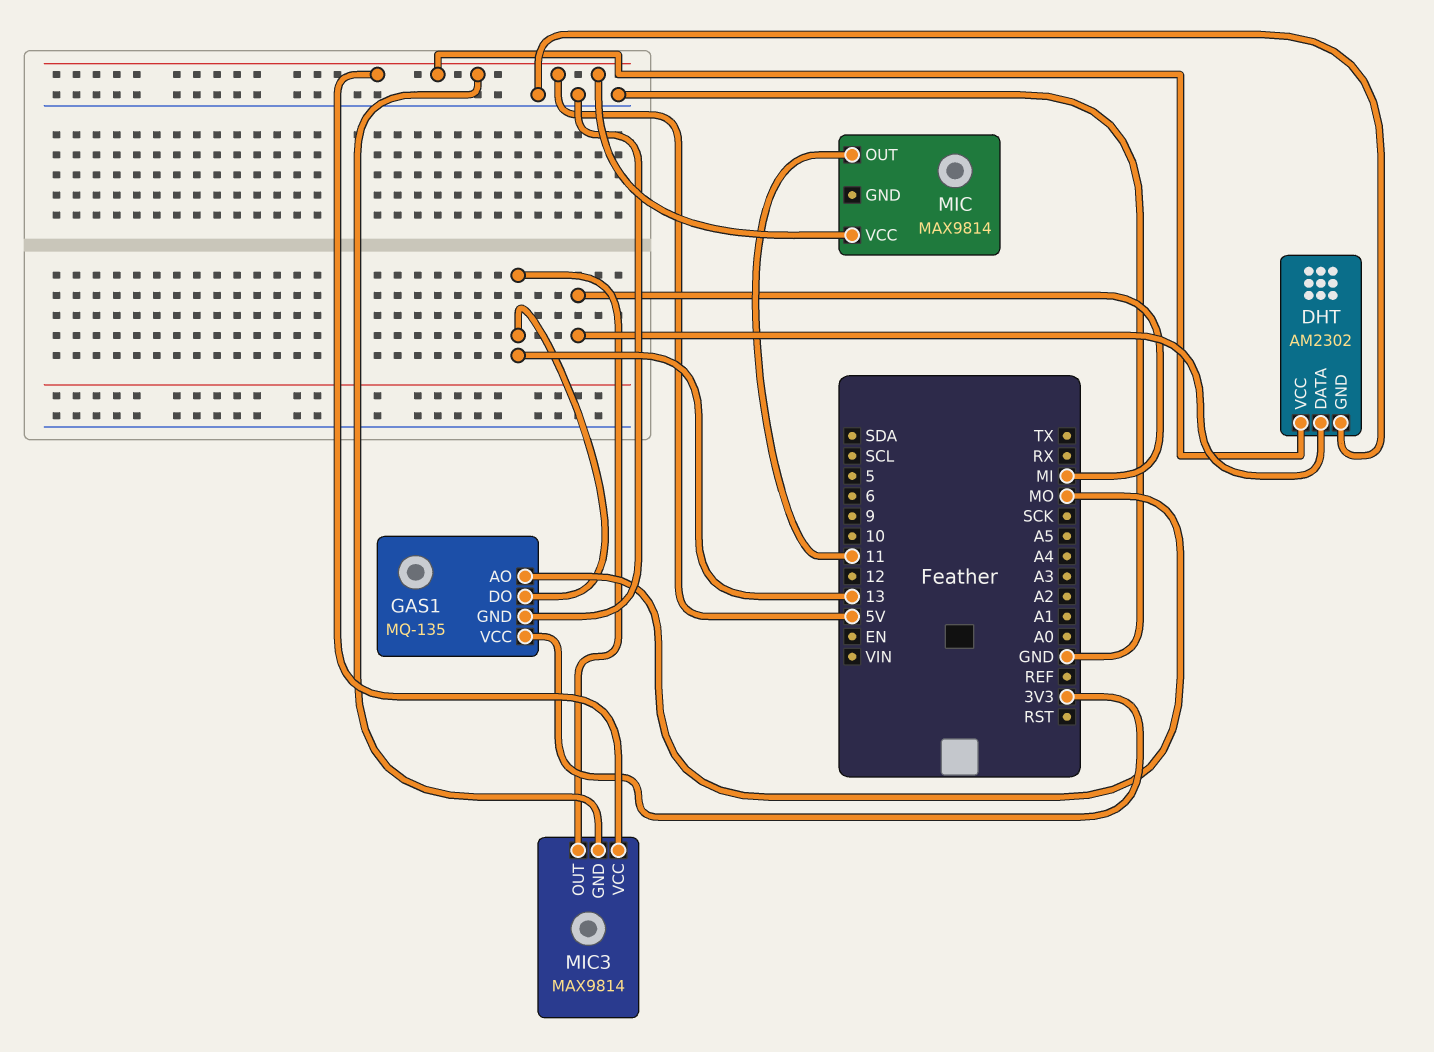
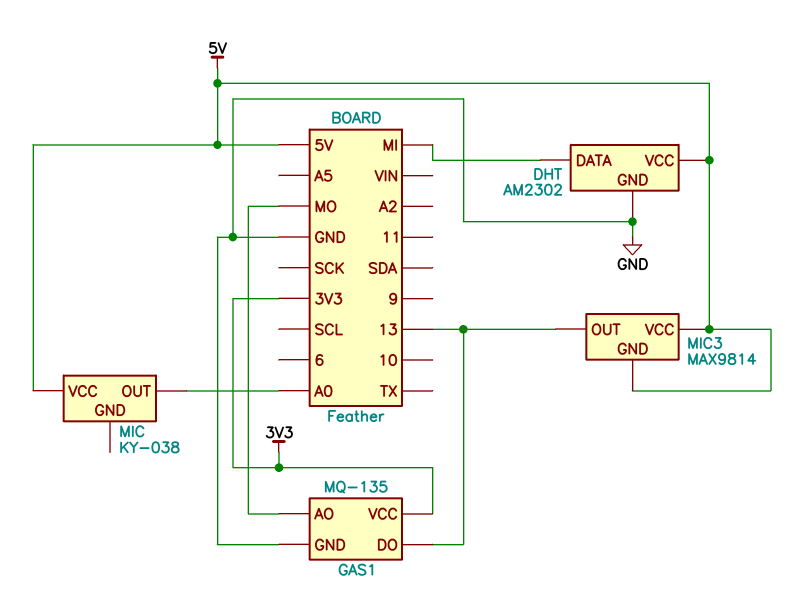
MIC: MAX9814 -> KY-038
MIC pin OUT: 11 -> A0

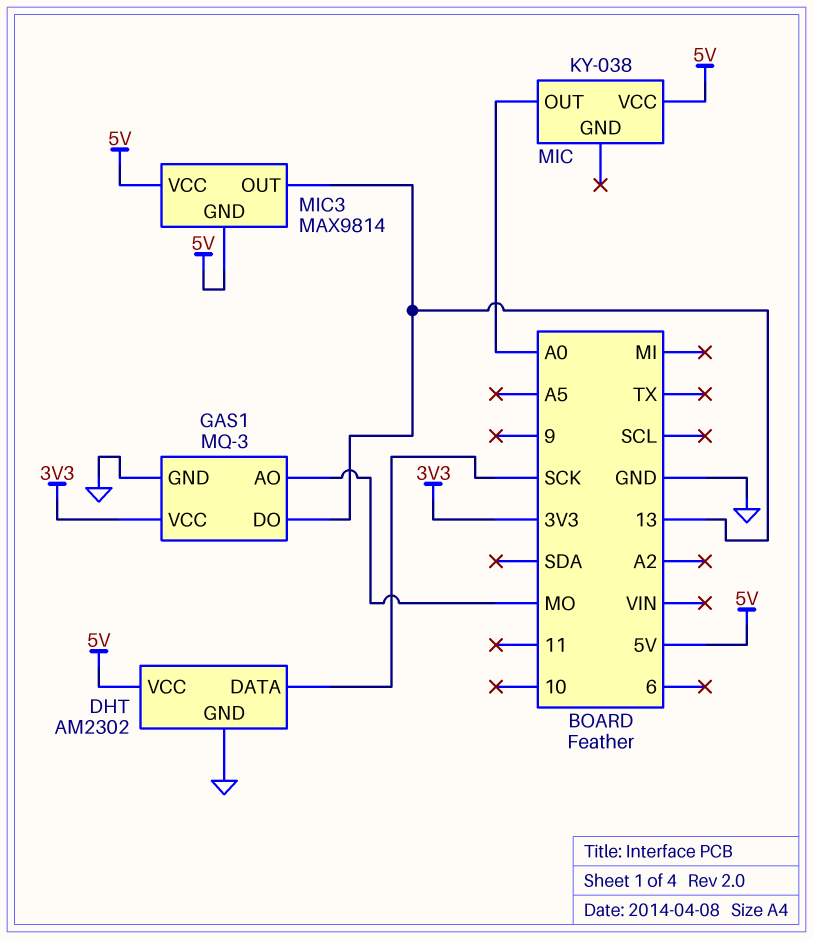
DHT pin DATA: MI -> SCK
GAS1: MQ-135 -> MQ-3

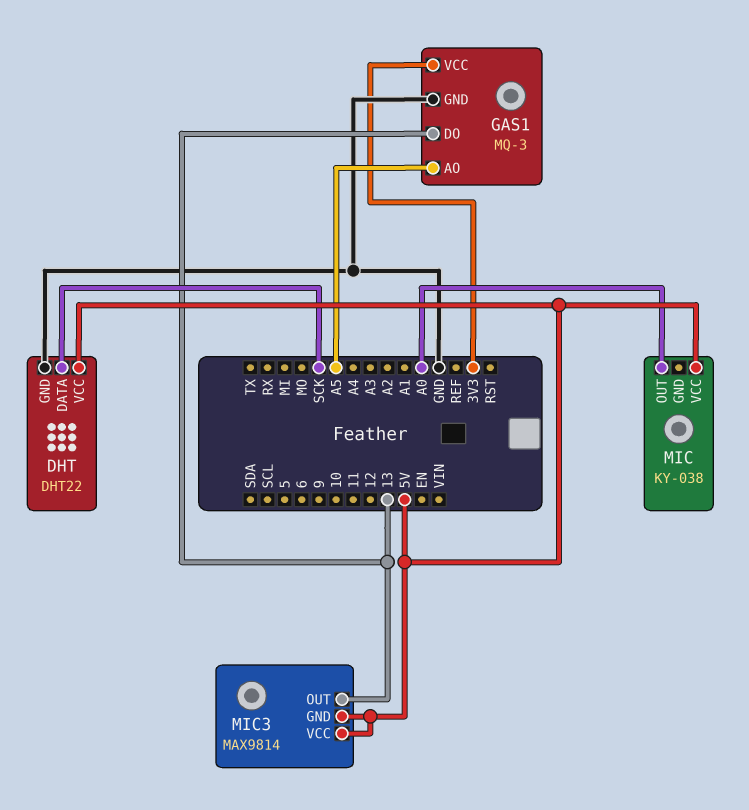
DHT: AM2302 -> DHT22
GAS1 pin AO: MO -> A5

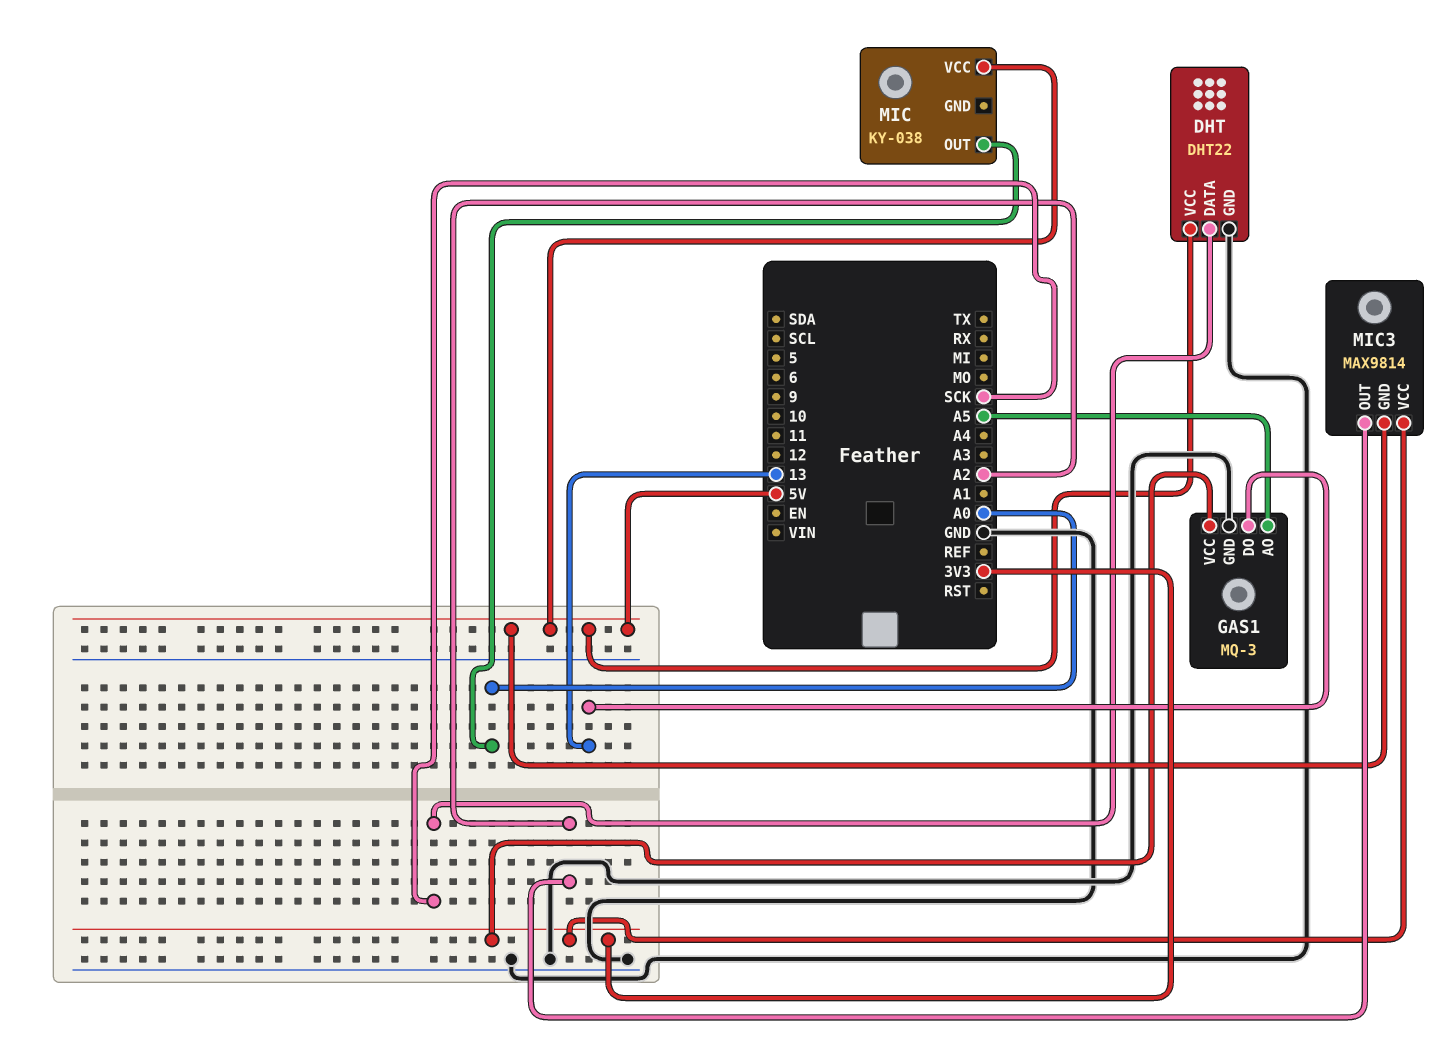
MIC3 pin OUT: 13 -> A2
MIC3 pin VCC: 5V -> 3V3

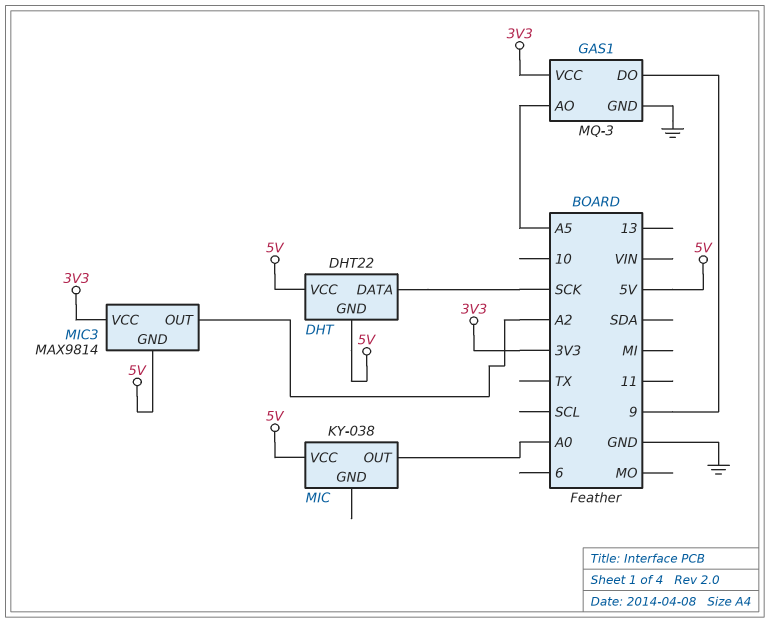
DHT pin GND: GND -> 5V
GAS1 pin DO: 13 -> 9

